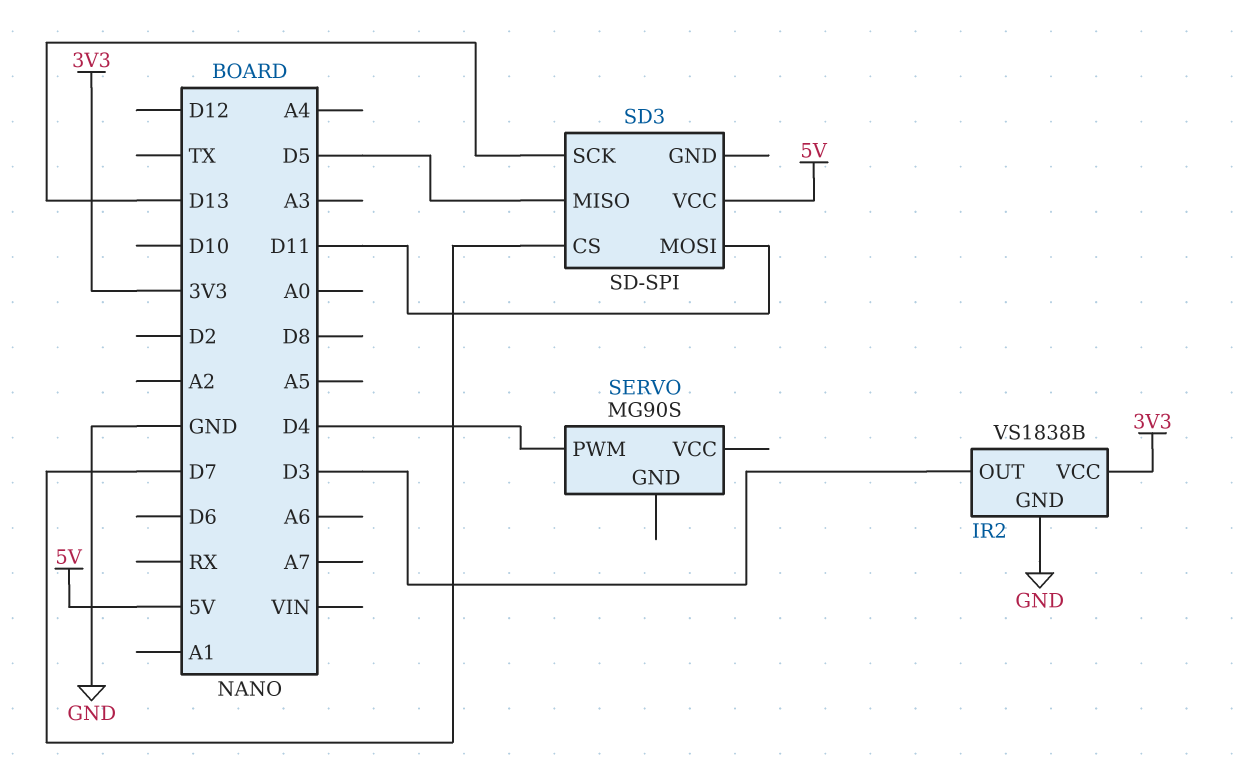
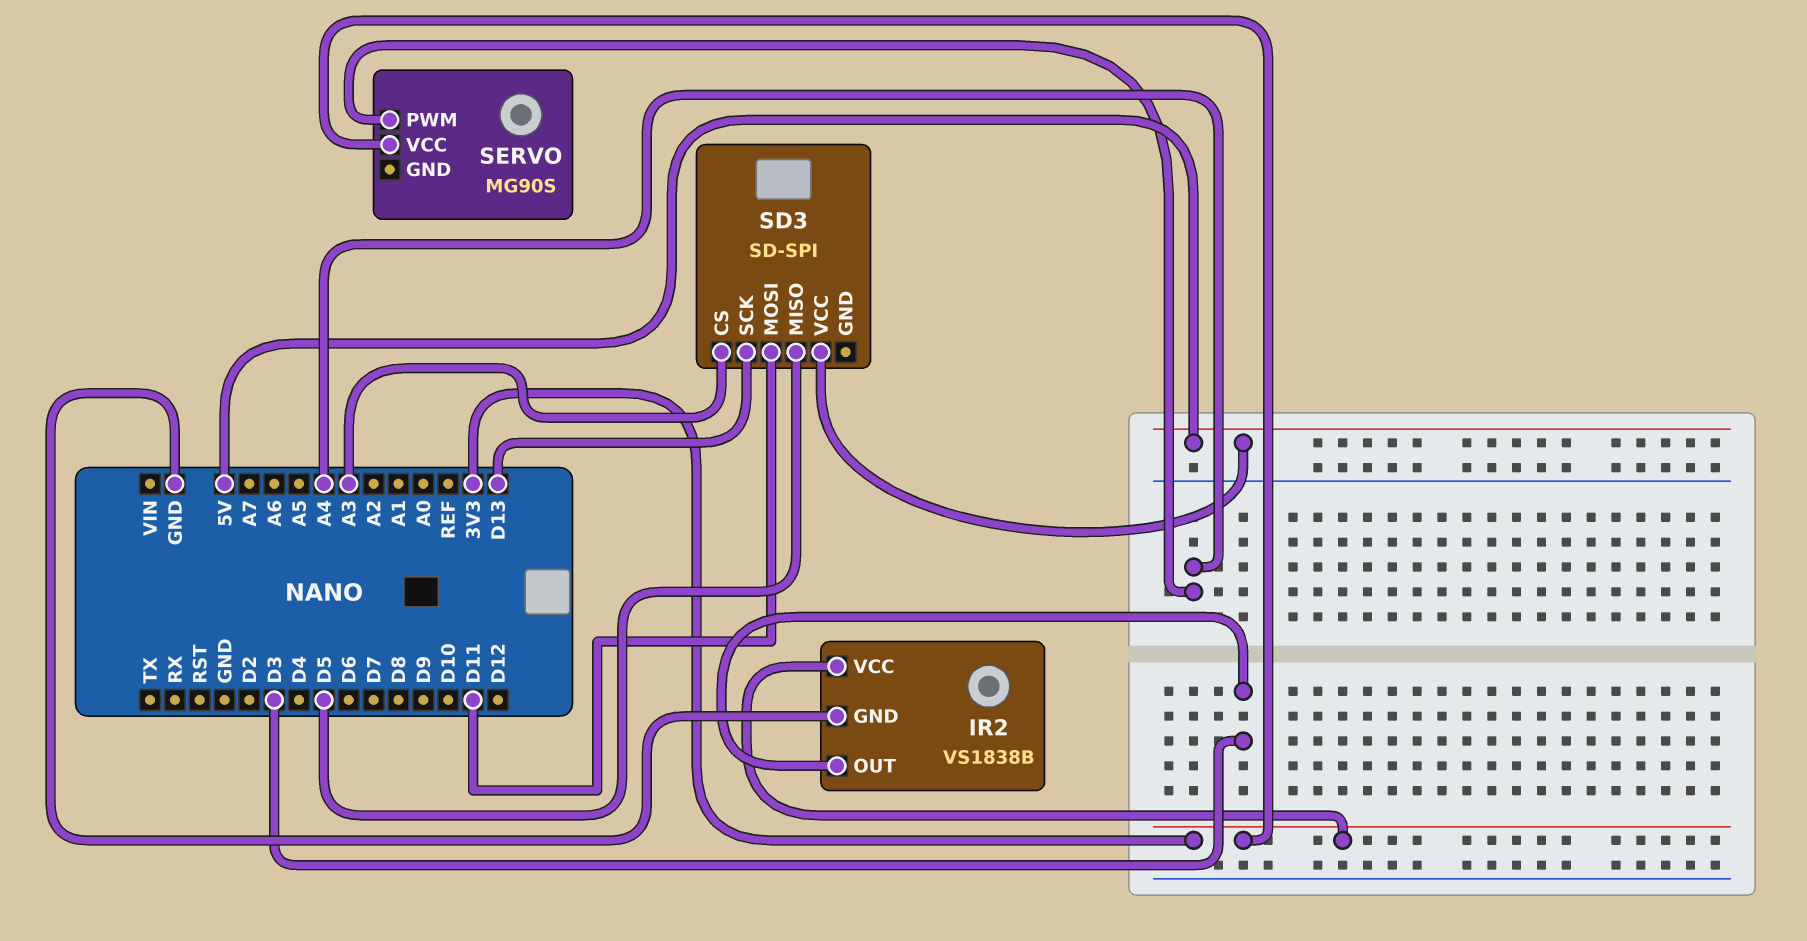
SD3 pin CS: D7 -> A3
SERVO pin PWM: D4 -> A4
SERVO pin VCC: none -> 3V3

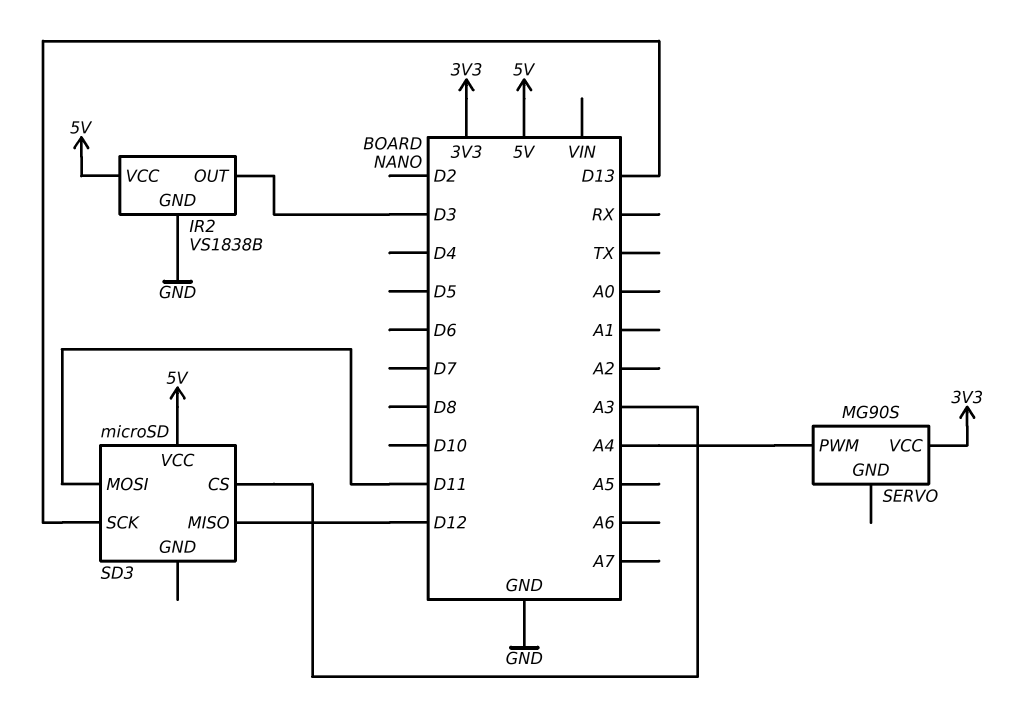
IR2 pin VCC: 3V3 -> 5V
SD3: SD-SPI -> microSD
SD3 pin MISO: D5 -> D12

